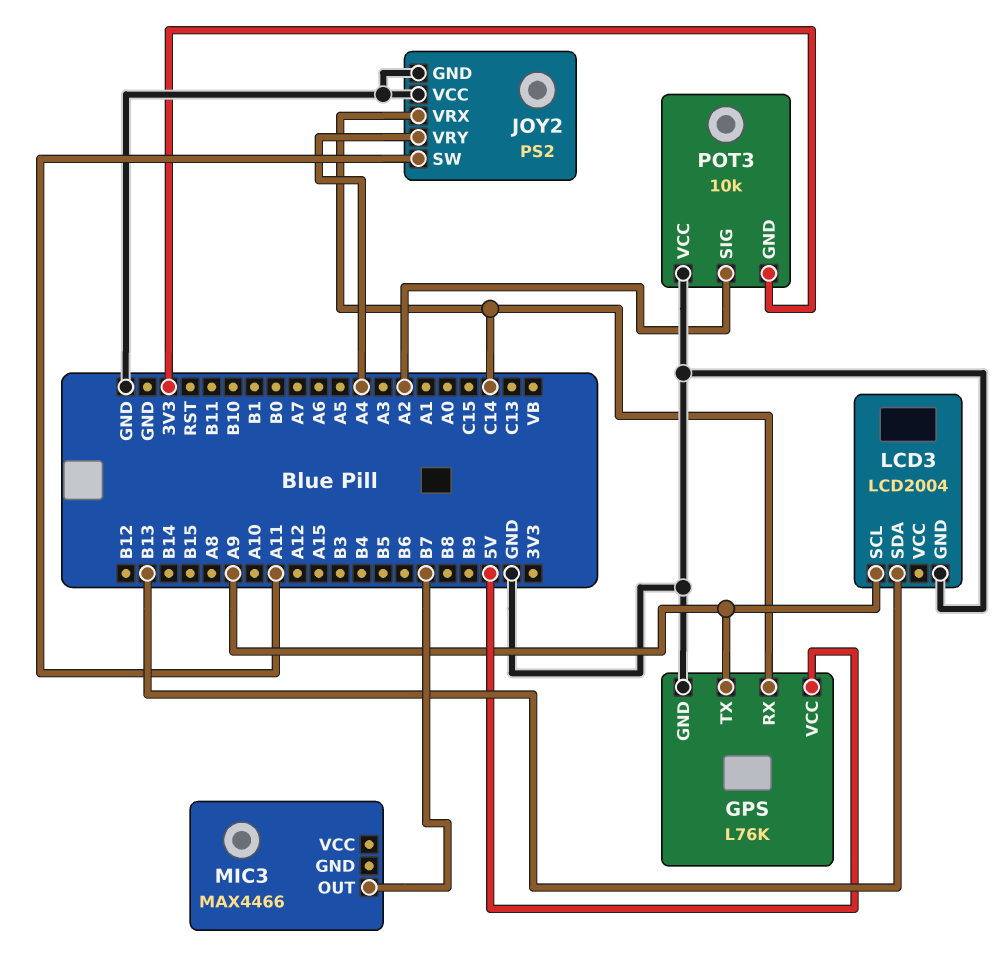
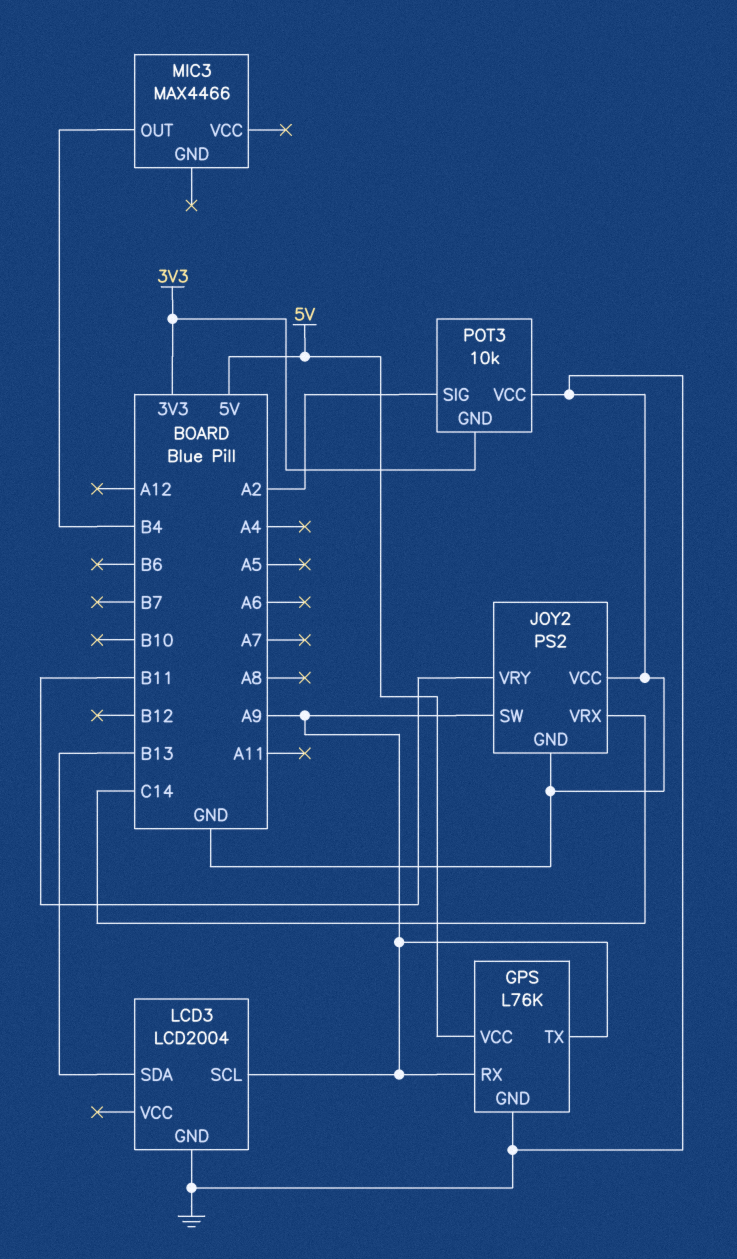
GPS pin RX: C14 -> A9
JOY2 pin SW: A11 -> A9
JOY2 pin VRY: A4 -> B11
MIC3 pin OUT: B7 -> B4

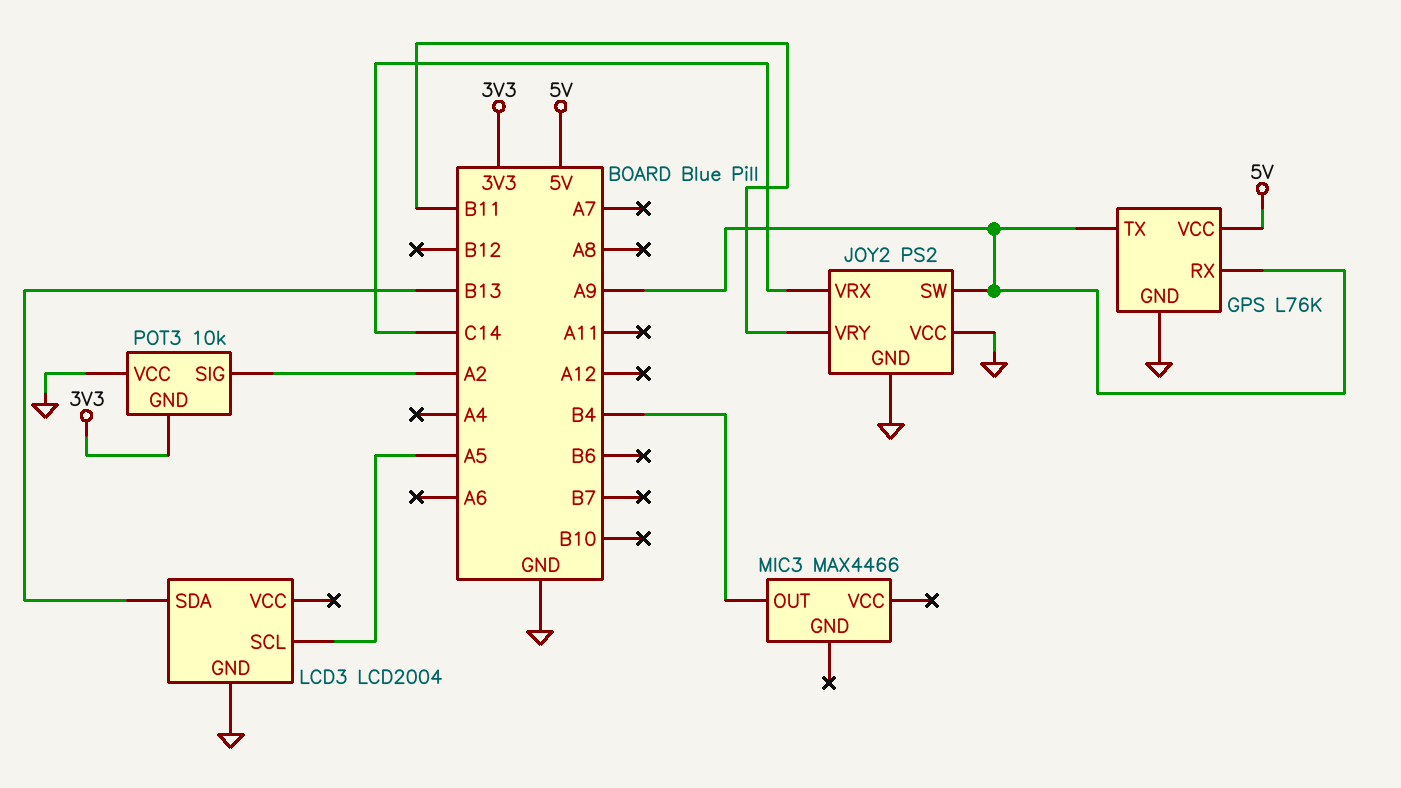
LCD3 pin SCL: A9 -> A5

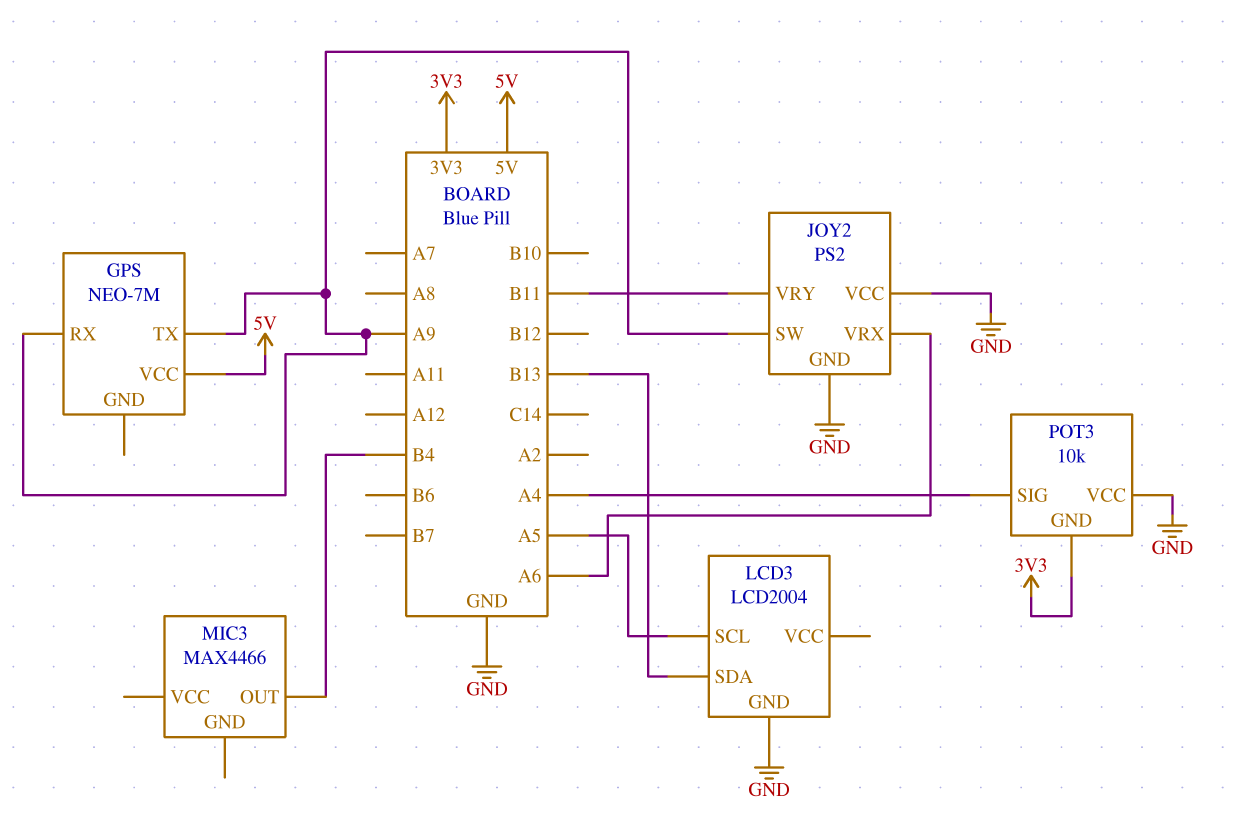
GPS: L76K -> NEO-7M
GPS pin GND: GND -> none
JOY2 pin VRX: C14 -> A6
POT3 pin SIG: A2 -> A4

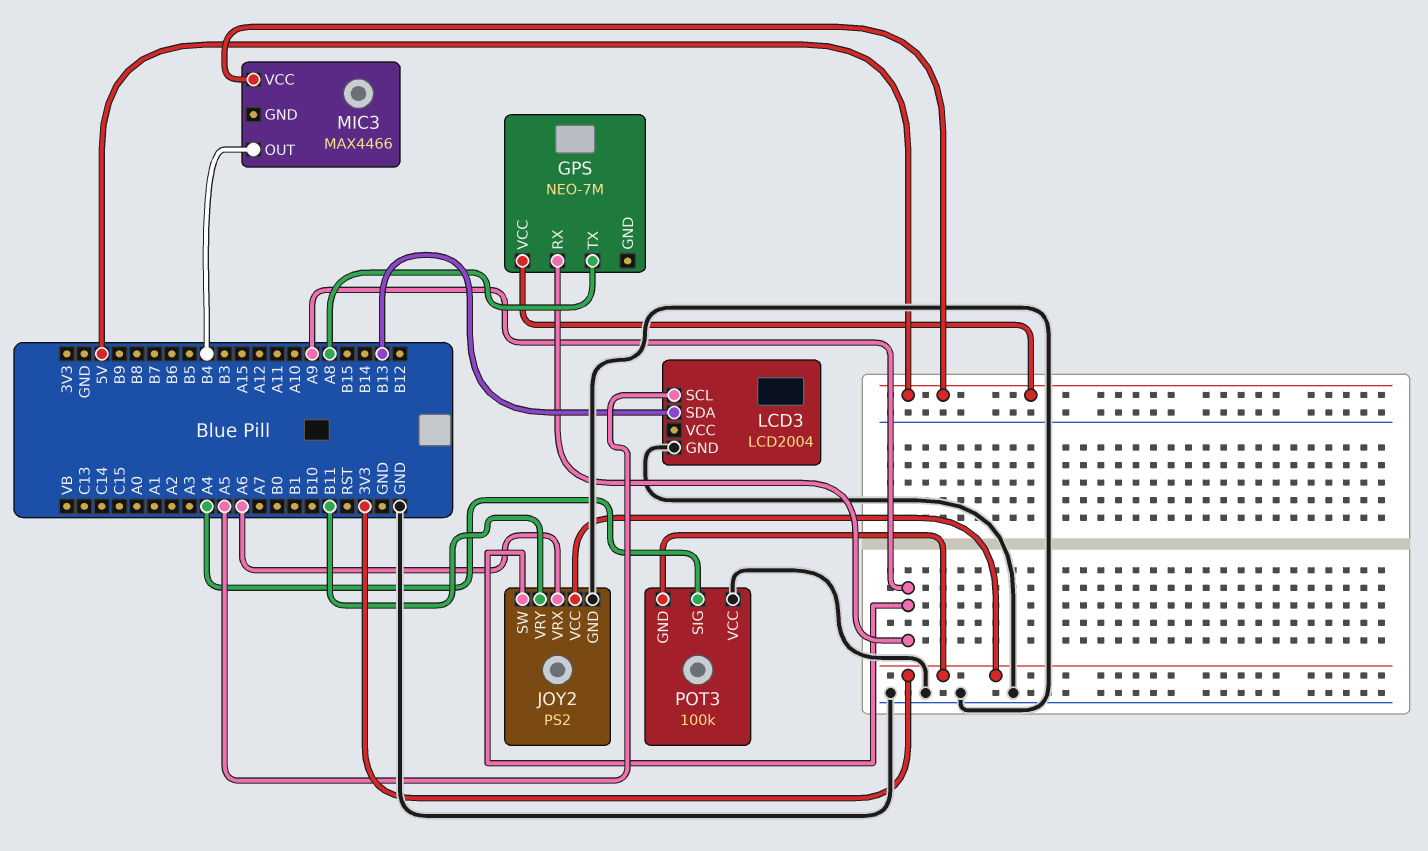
GPS pin TX: A9 -> A8
JOY2 pin VCC: GND -> 3V3
MIC3 pin VCC: none -> 5V
POT3: 10k -> 100k

